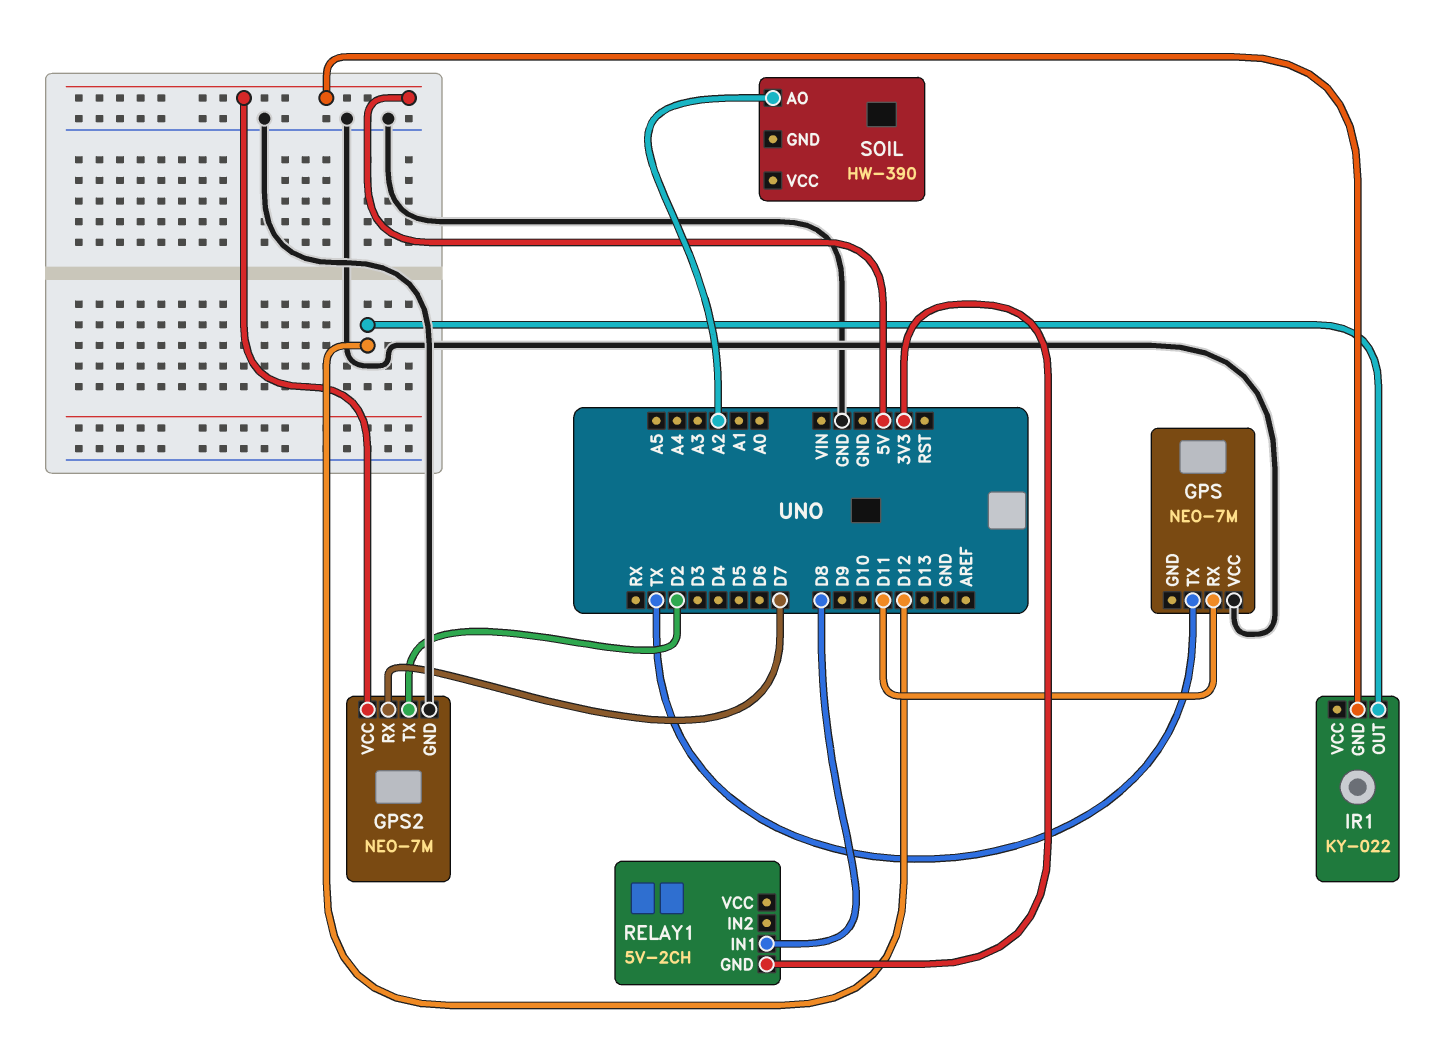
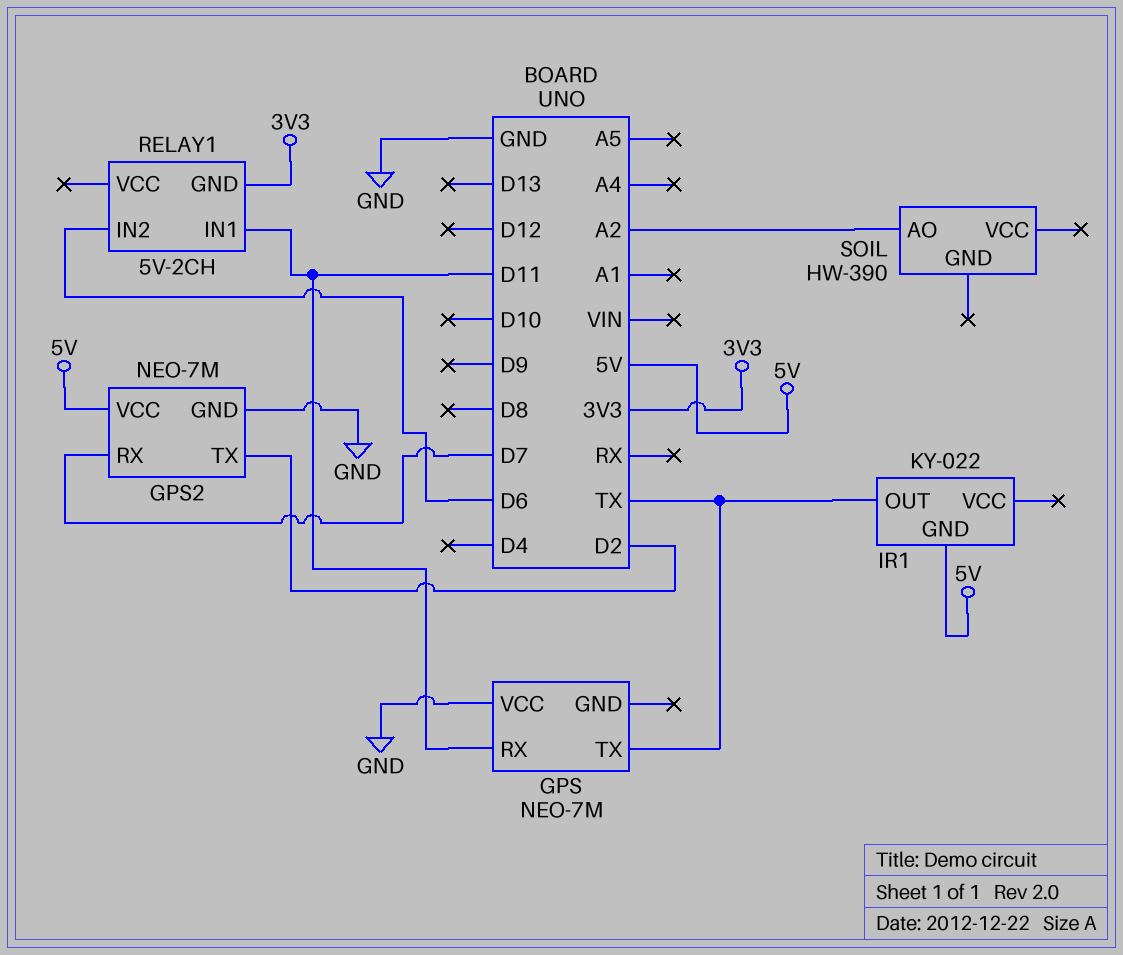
IR1 pin OUT: D12 -> TX
RELAY1 pin IN1: D8 -> D11
RELAY1 pin IN2: none -> D6

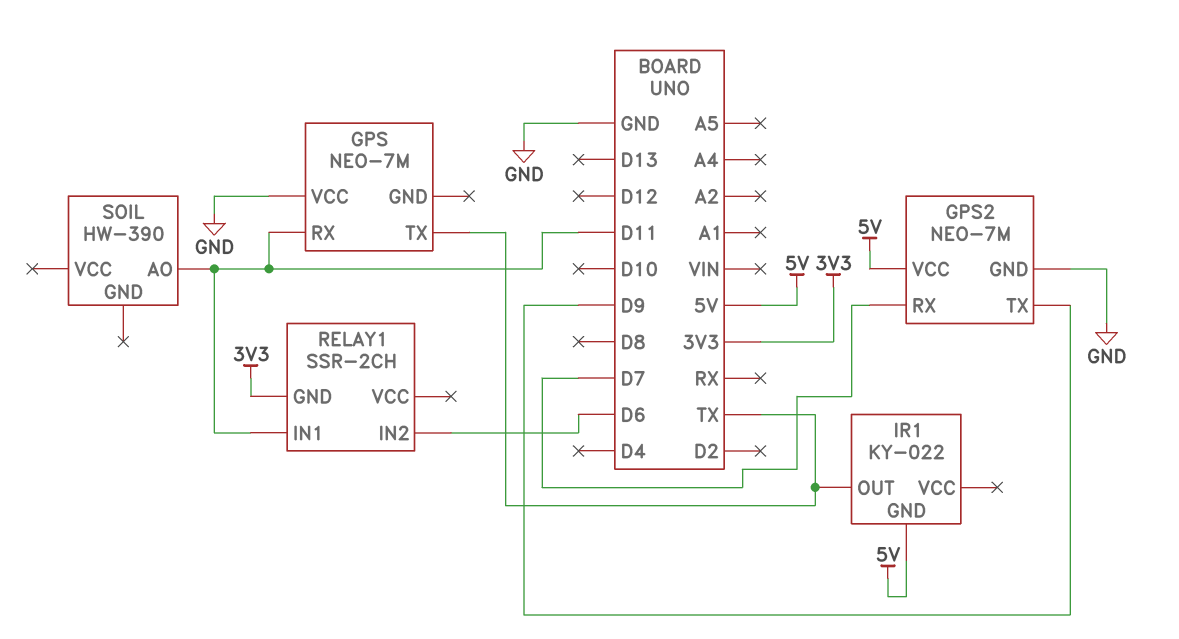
GPS2 pin TX: D2 -> D9
RELAY1: 5V-2CH -> SSR-2CH
SOIL pin AO: A2 -> D11

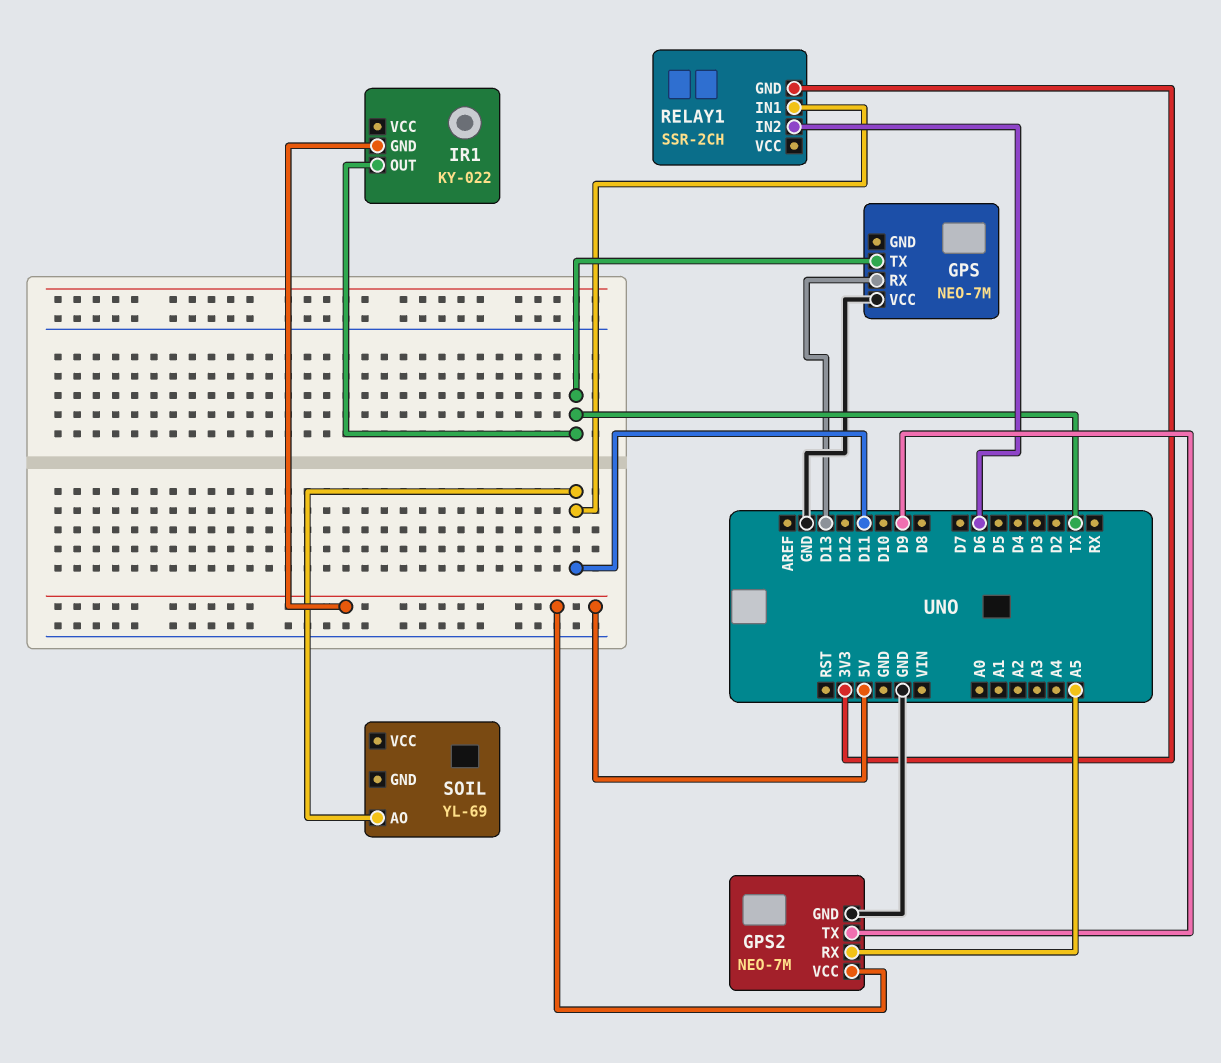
GPS pin RX: D11 -> D13
GPS2 pin RX: D7 -> A5
SOIL: HW-390 -> YL-69

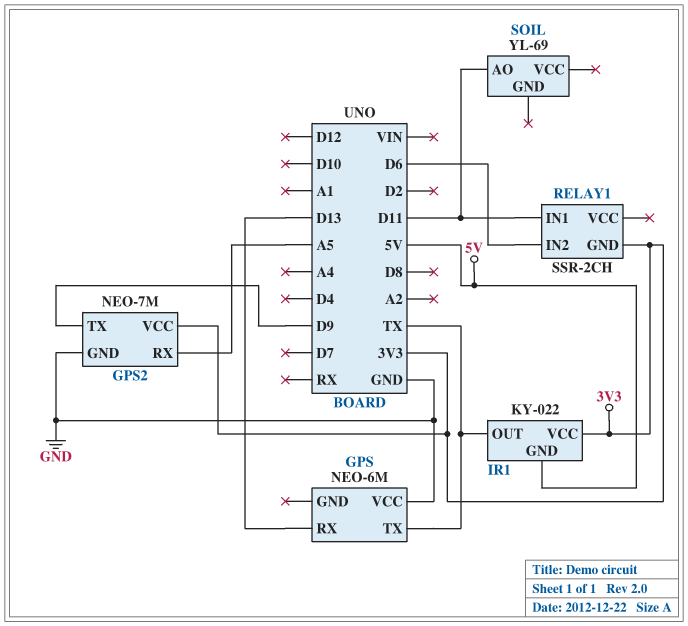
GPS: NEO-7M -> NEO-6M
GPS2 pin VCC: 5V -> 3V3
IR1 pin VCC: none -> 3V3

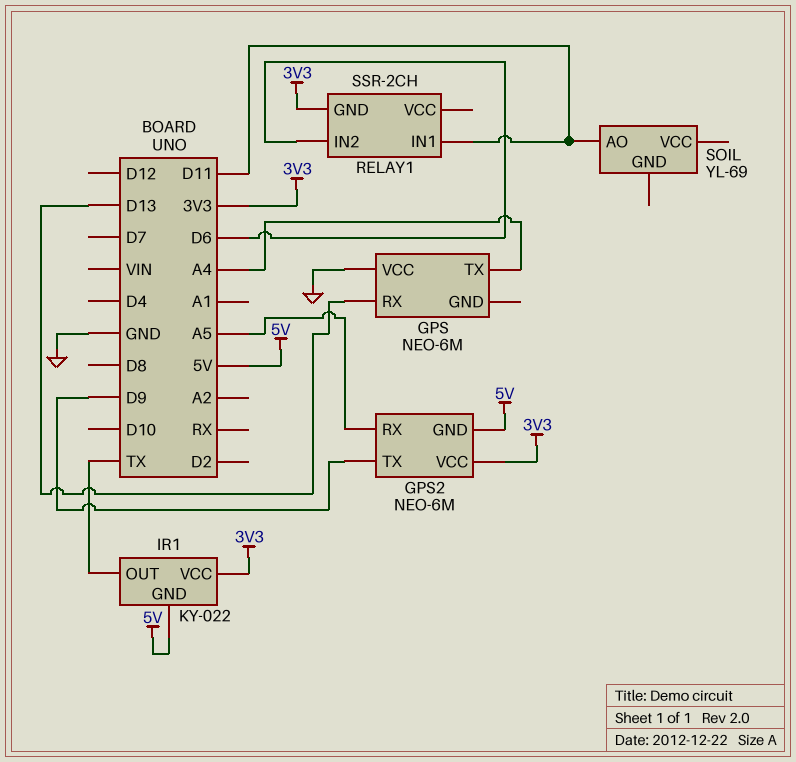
GPS pin TX: TX -> A4
GPS2: NEO-7M -> NEO-6M
GPS2 pin GND: GND -> 5V

